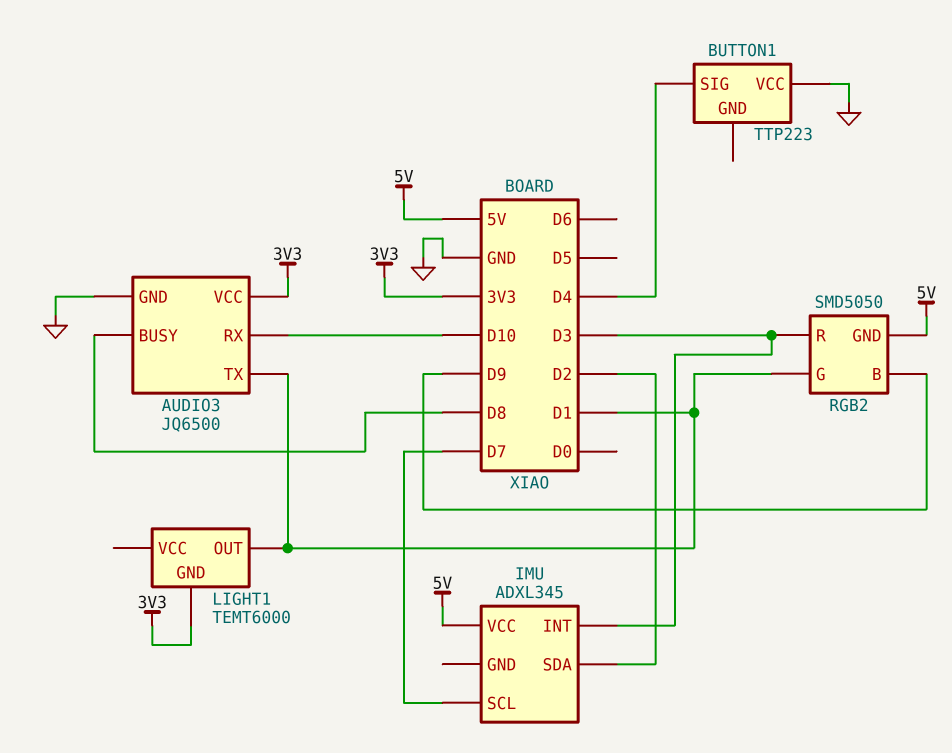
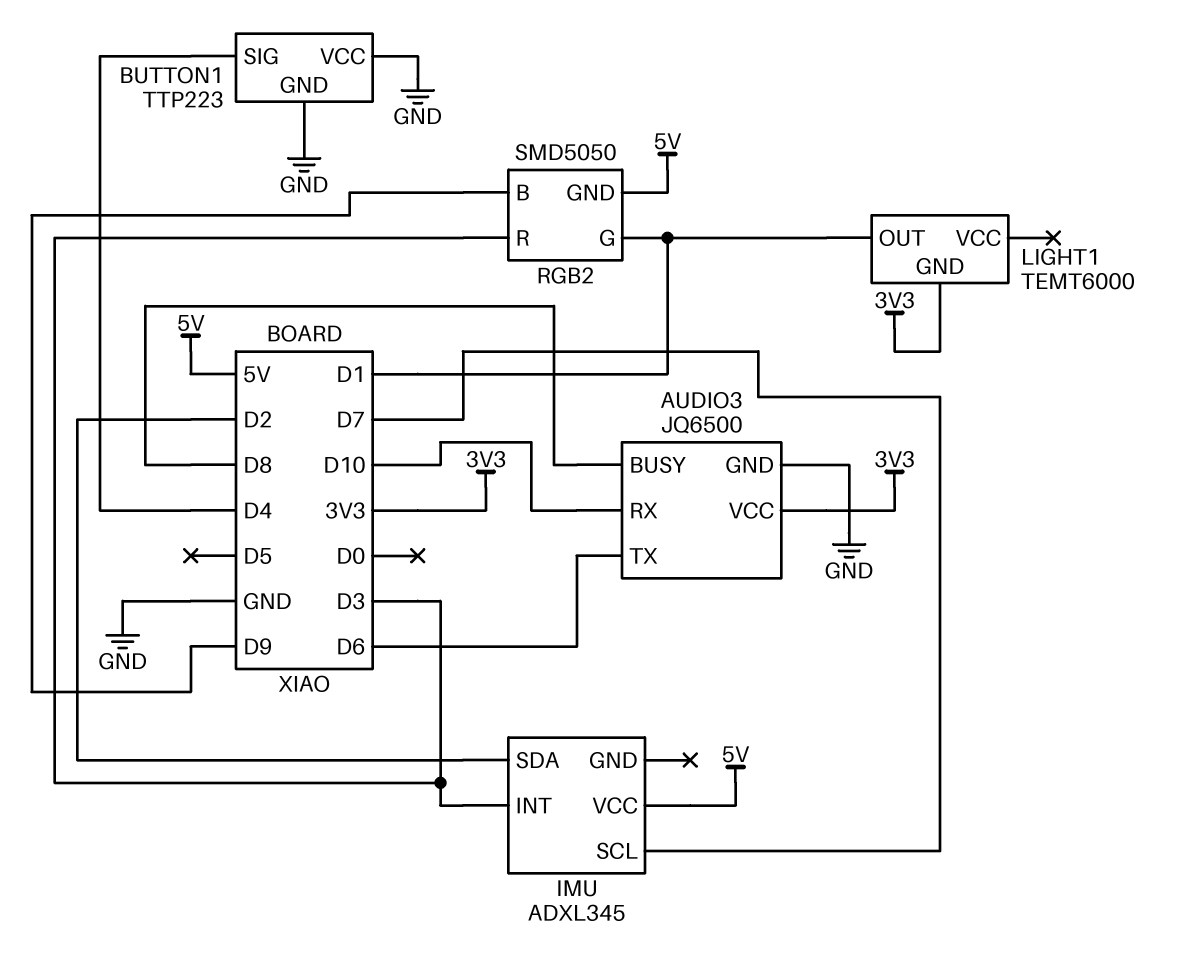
AUDIO3 pin TX: D1 -> D6
BUTTON1 pin GND: none -> GND

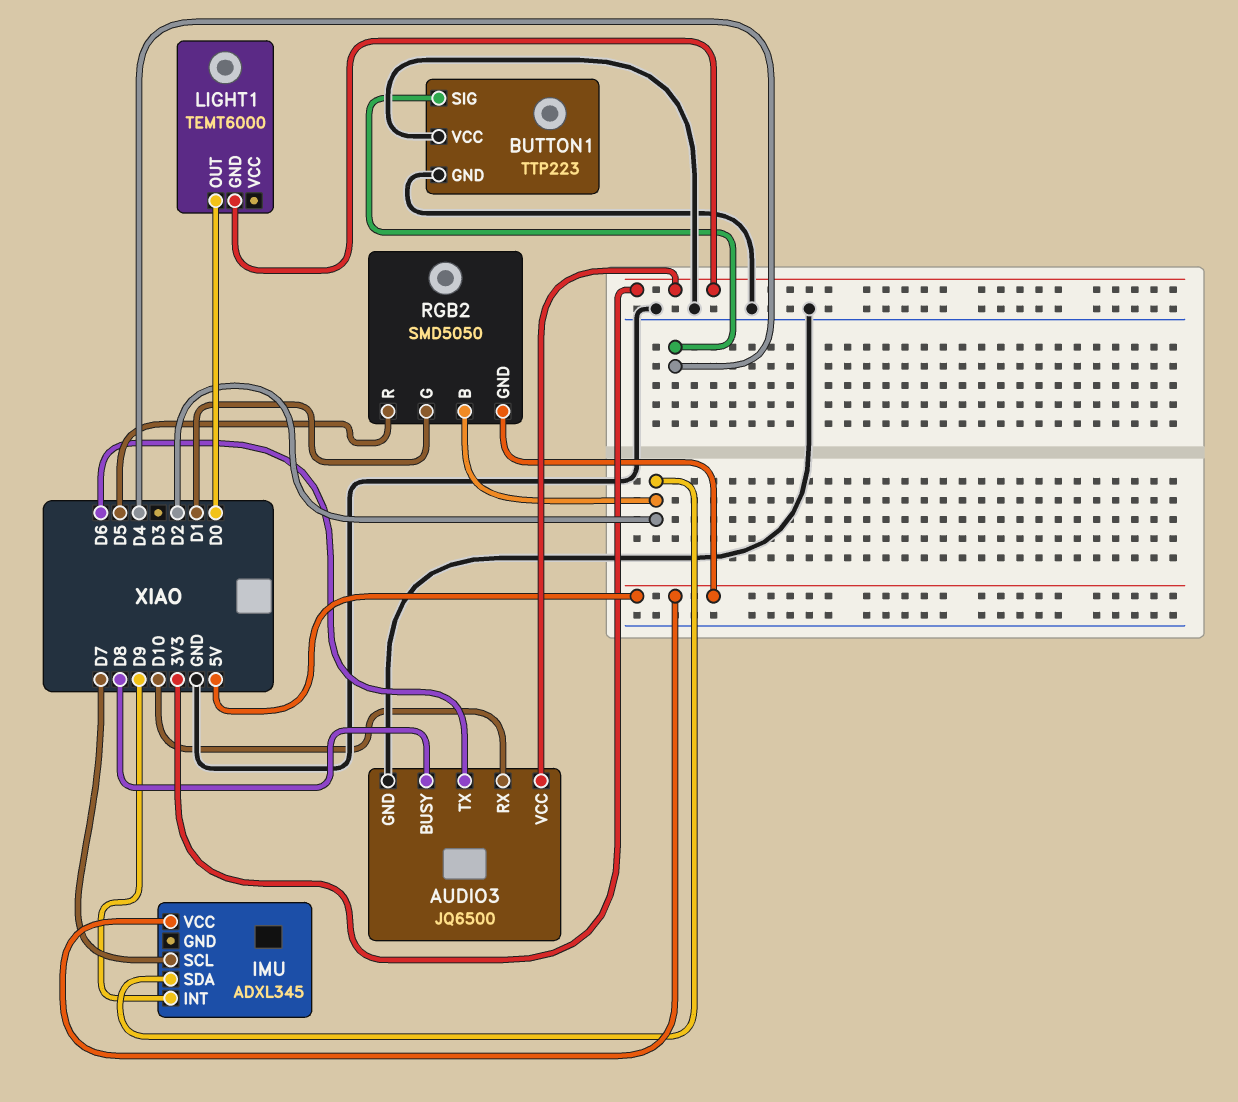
IMU pin INT: D3 -> D9
LIGHT1 pin OUT: D1 -> D0
RGB2 pin B: D9 -> D2
RGB2 pin R: D3 -> D5

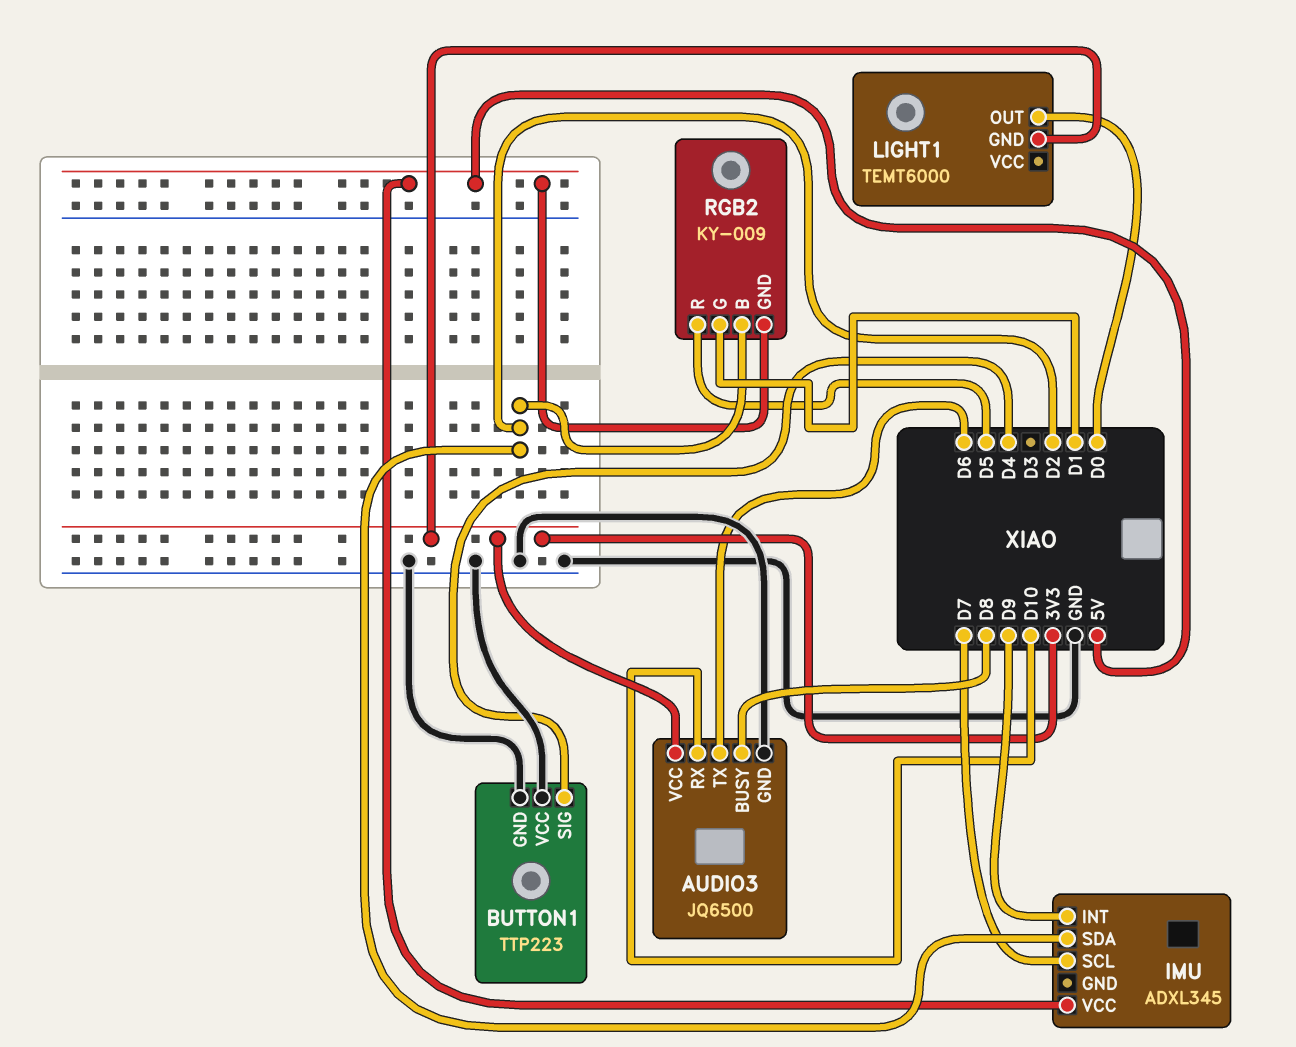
RGB2: SMD5050 -> KY-009

